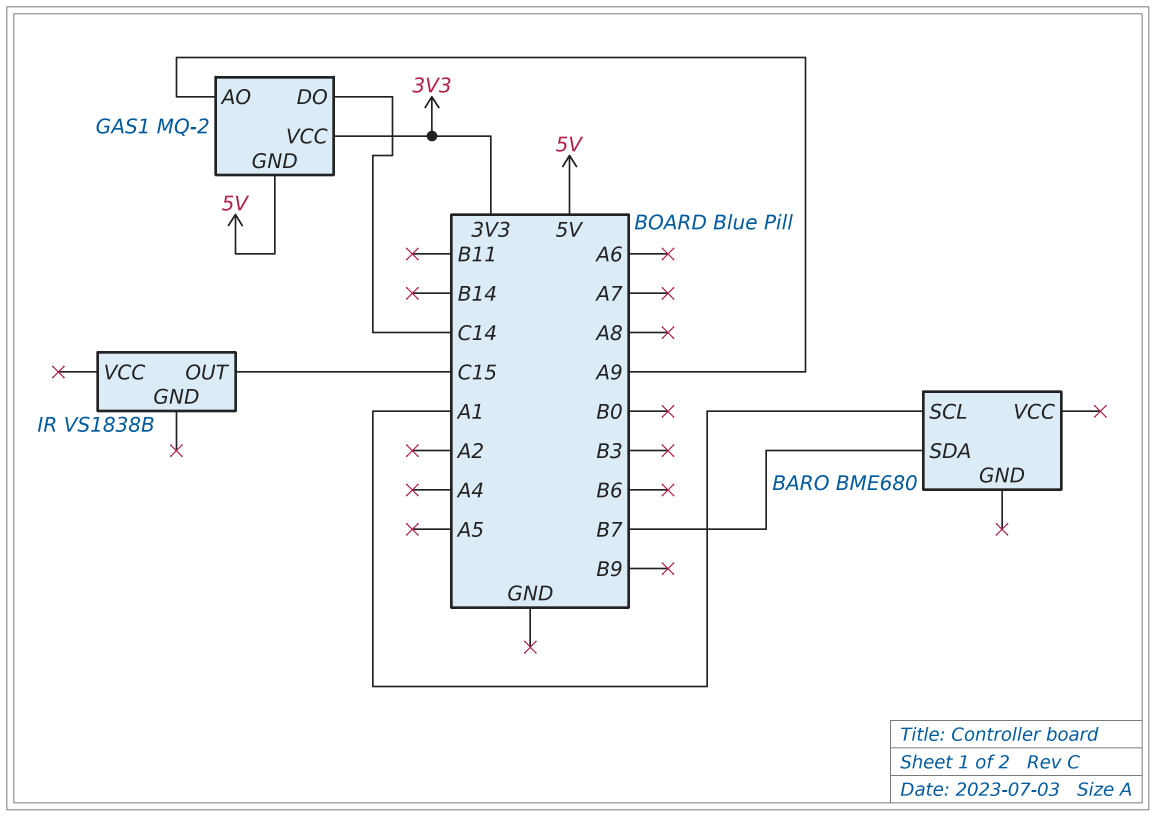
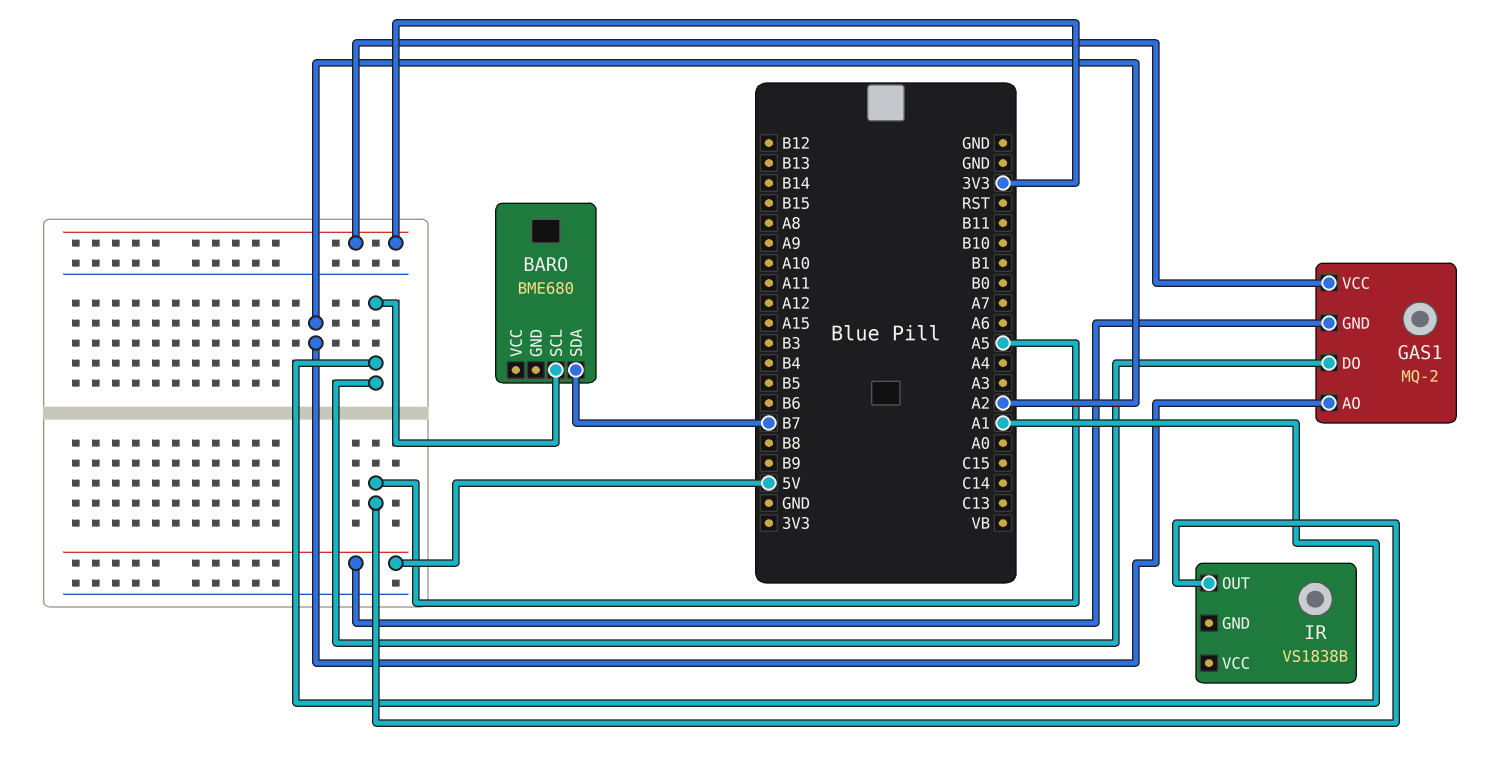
GAS1 pin AO: A9 -> A2
GAS1 pin DO: C14 -> A1
IR pin OUT: C15 -> A5

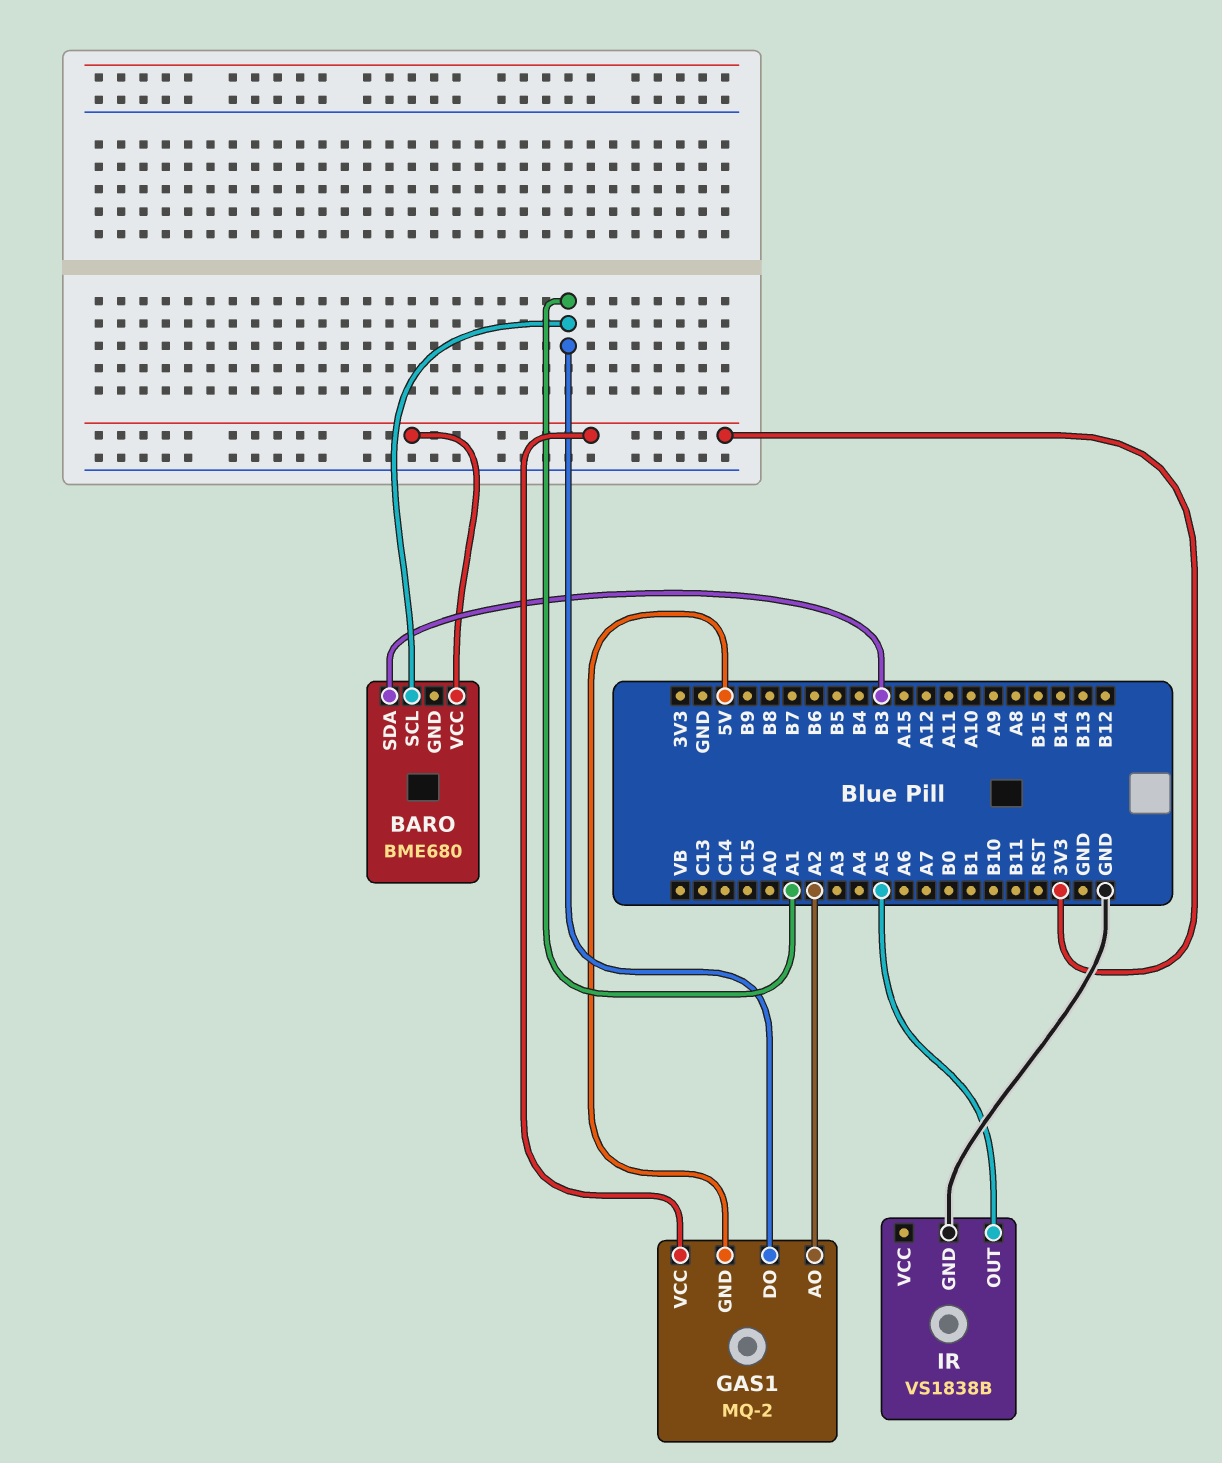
BARO pin SDA: B7 -> B3
BARO pin VCC: none -> 3V3
IR pin GND: none -> GND

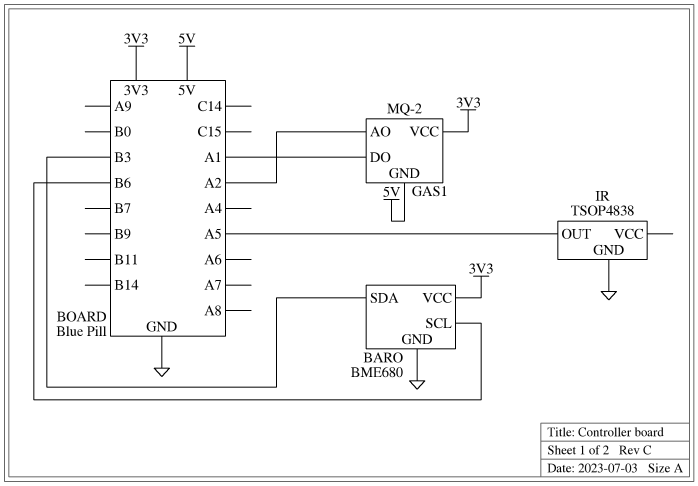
BARO pin GND: none -> GND
BARO pin SCL: A1 -> B6
IR: VS1838B -> TSOP4838

